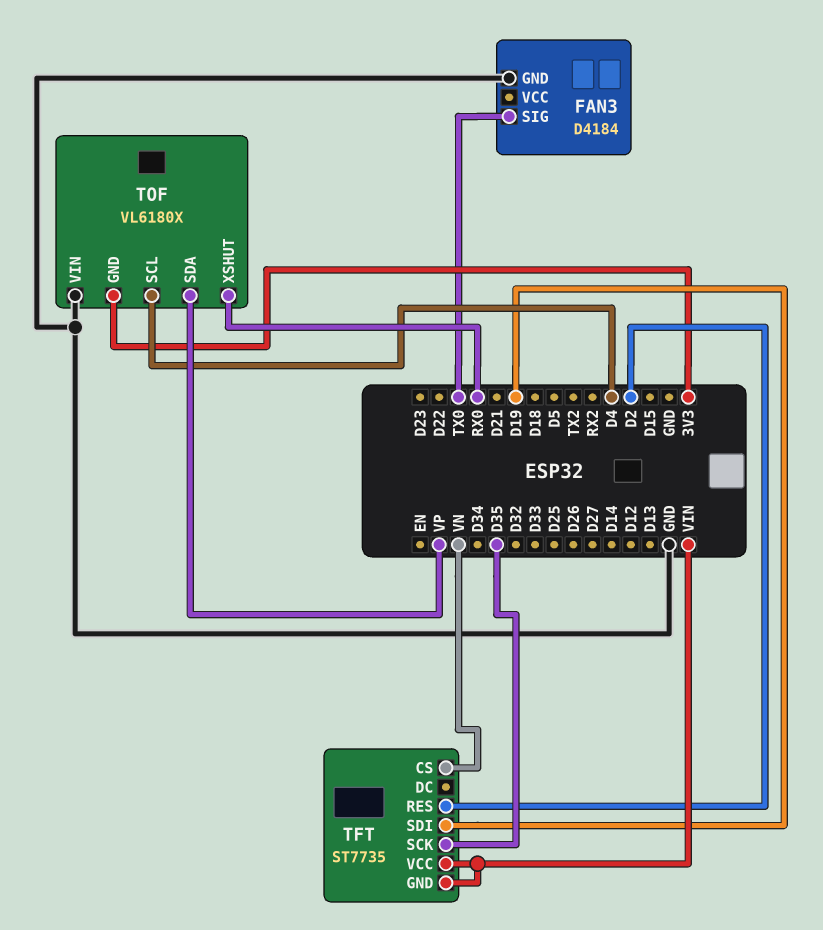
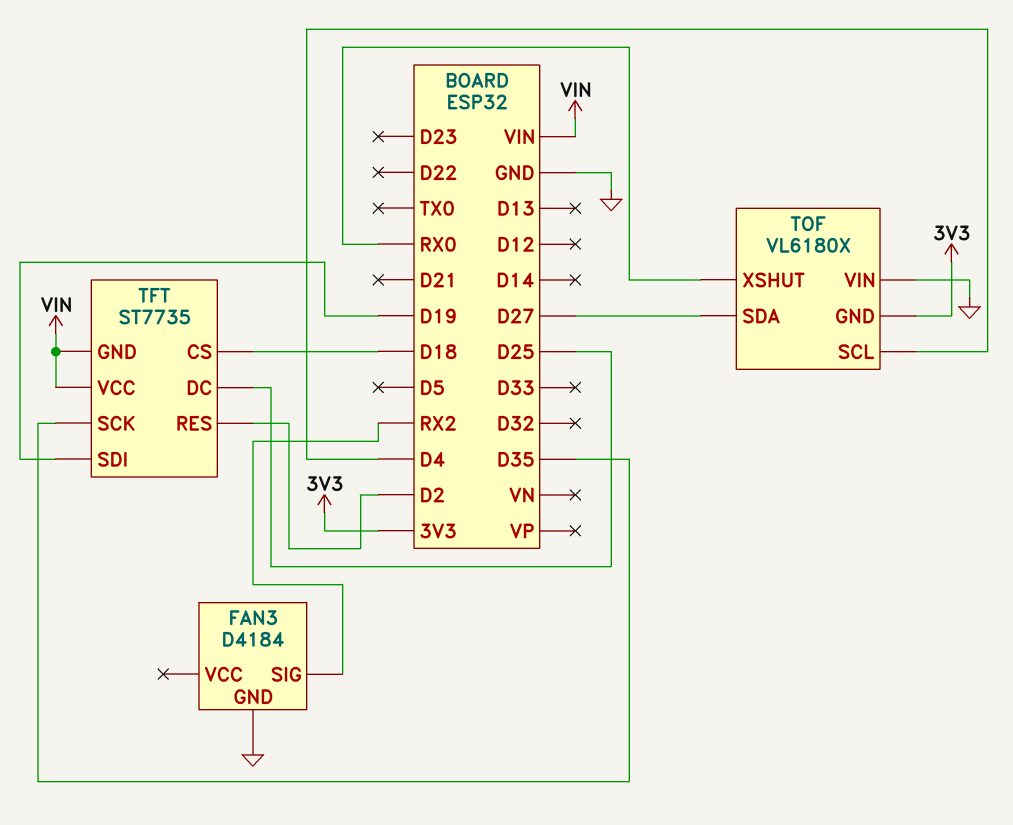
FAN3 pin SIG: TX0 -> RX2
TFT pin CS: VN -> D18
TFT pin DC: none -> D25
TOF pin SDA: VP -> D27

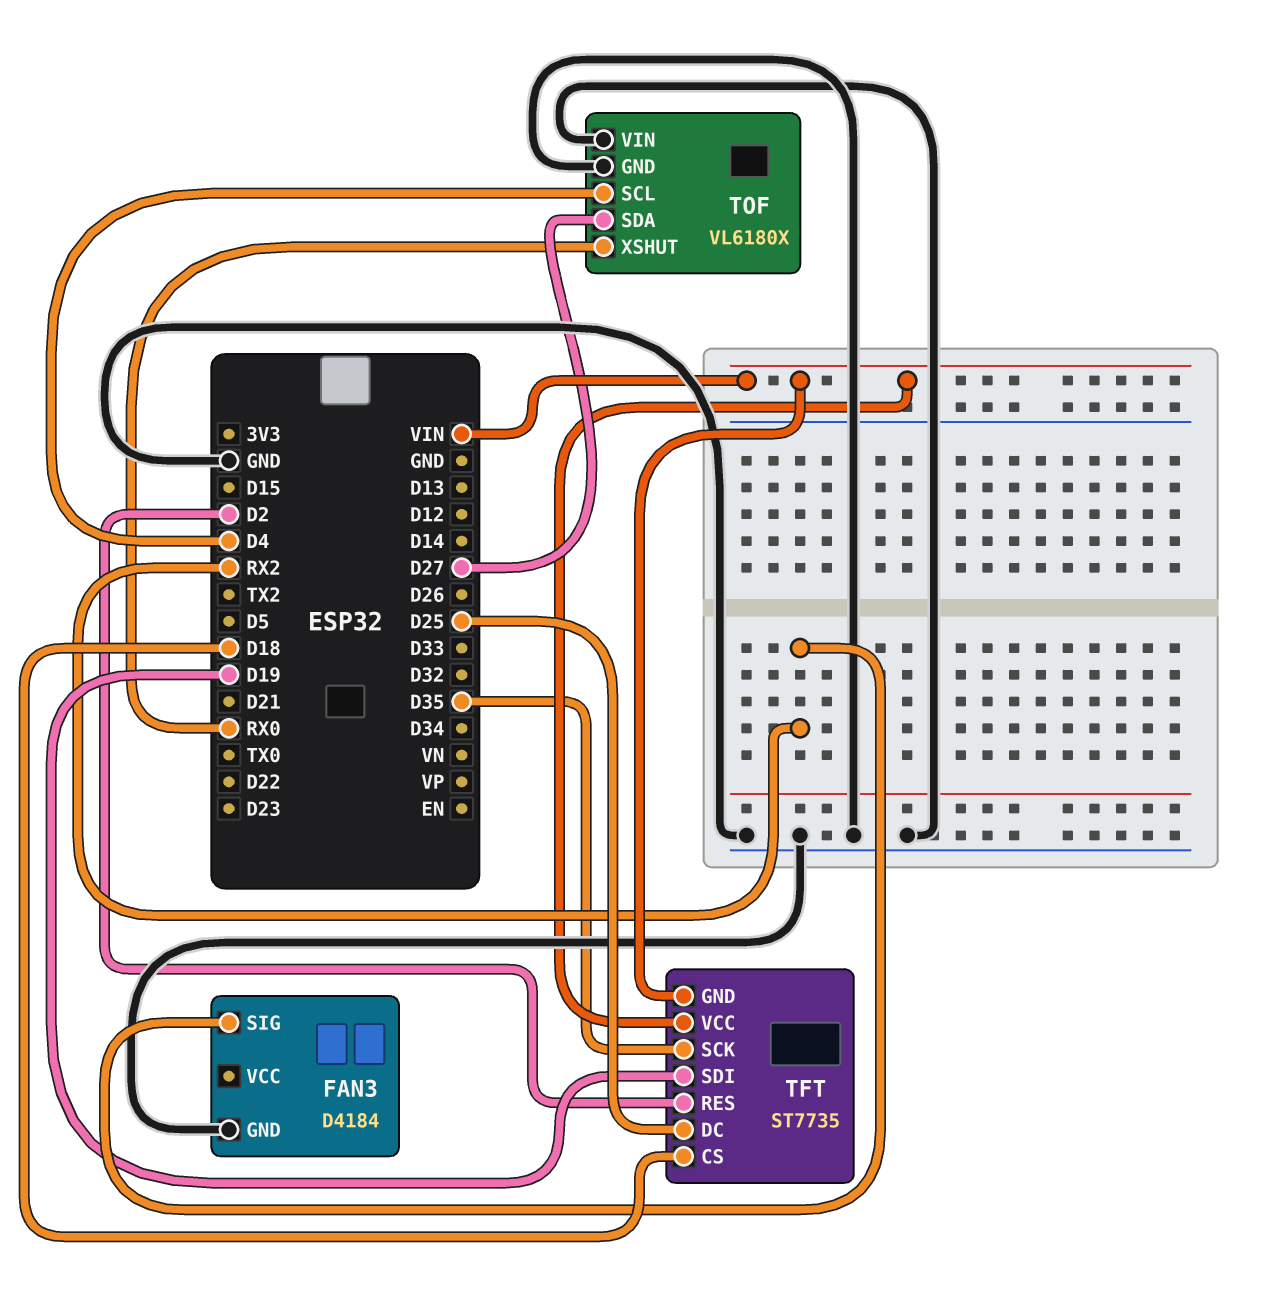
TOF pin GND: 3V3 -> GND

